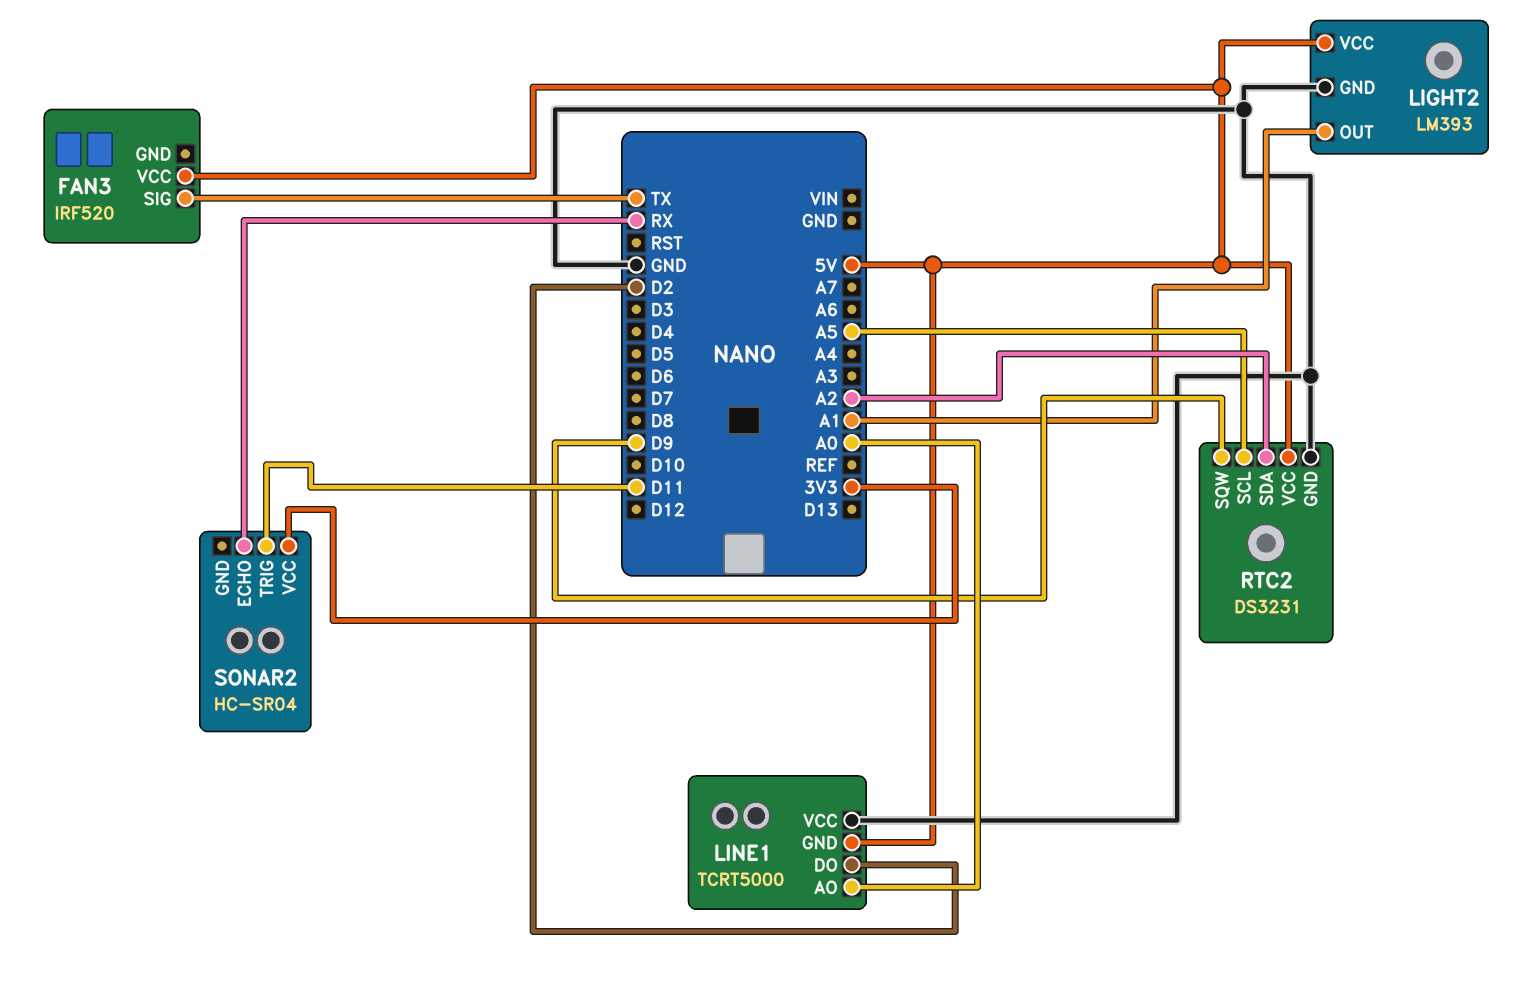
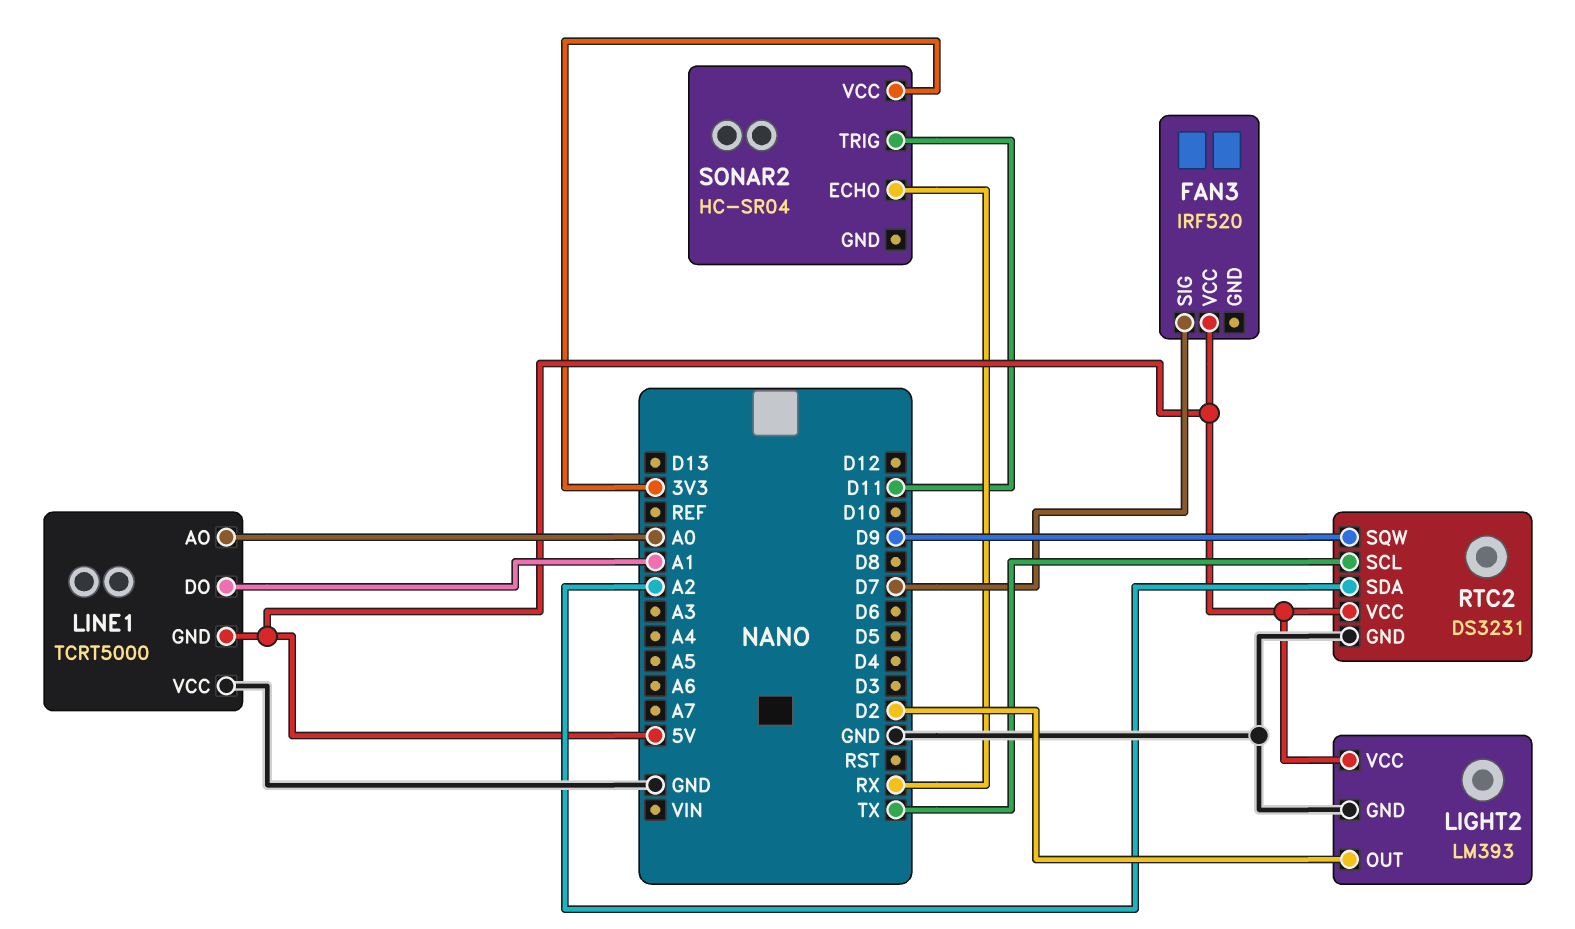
FAN3 pin SIG: TX -> D7
LIGHT2 pin OUT: A1 -> D2
LINE1 pin DO: D2 -> A1
RTC2 pin SCL: A5 -> TX

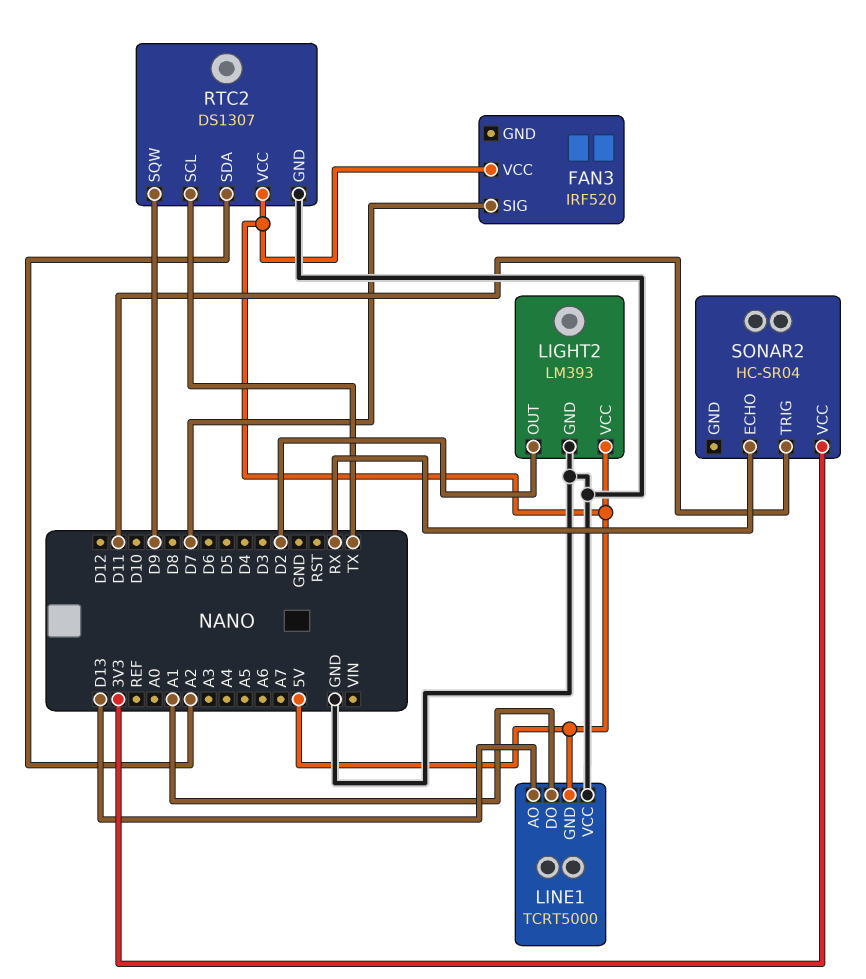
LINE1 pin AO: A0 -> D13
RTC2: DS3231 -> DS1307

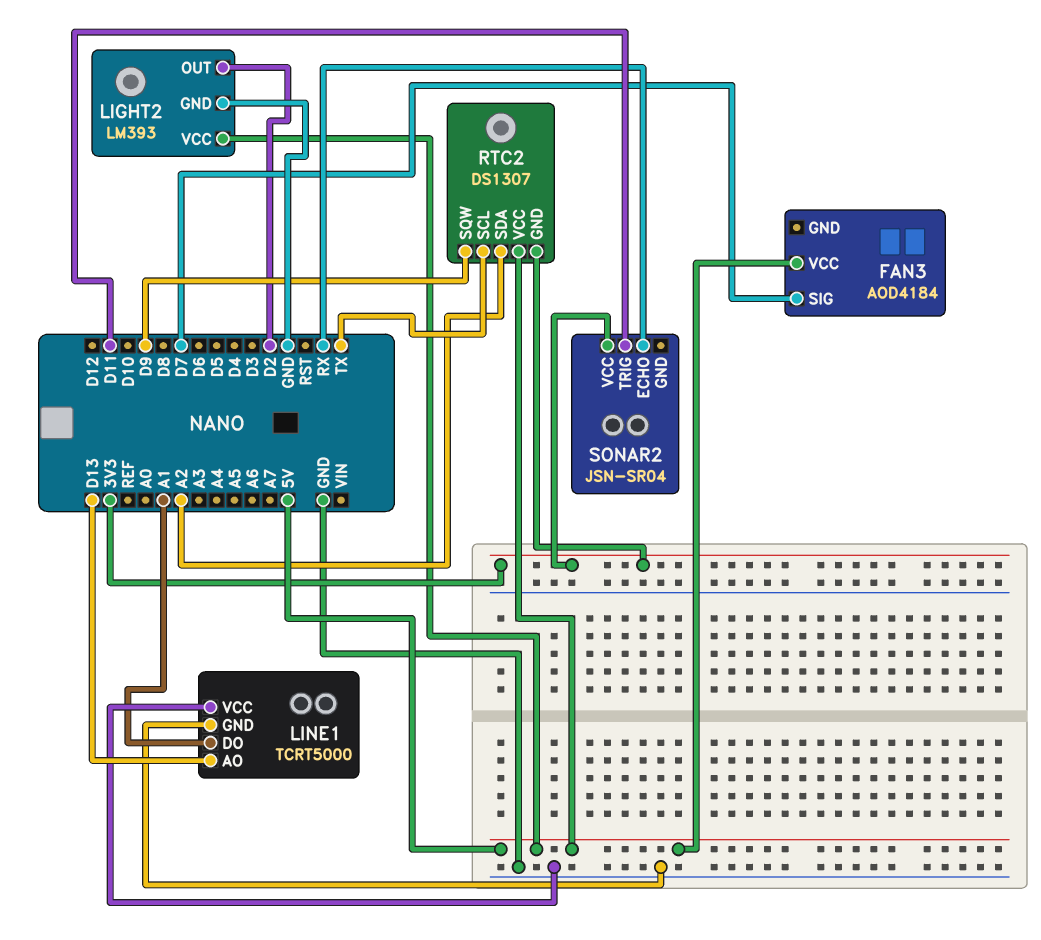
FAN3: IRF520 -> AOD4184
LINE1 pin GND: 5V -> GND
RTC2 pin GND: GND -> 3V3
SONAR2: HC-SR04 -> JSN-SR04

